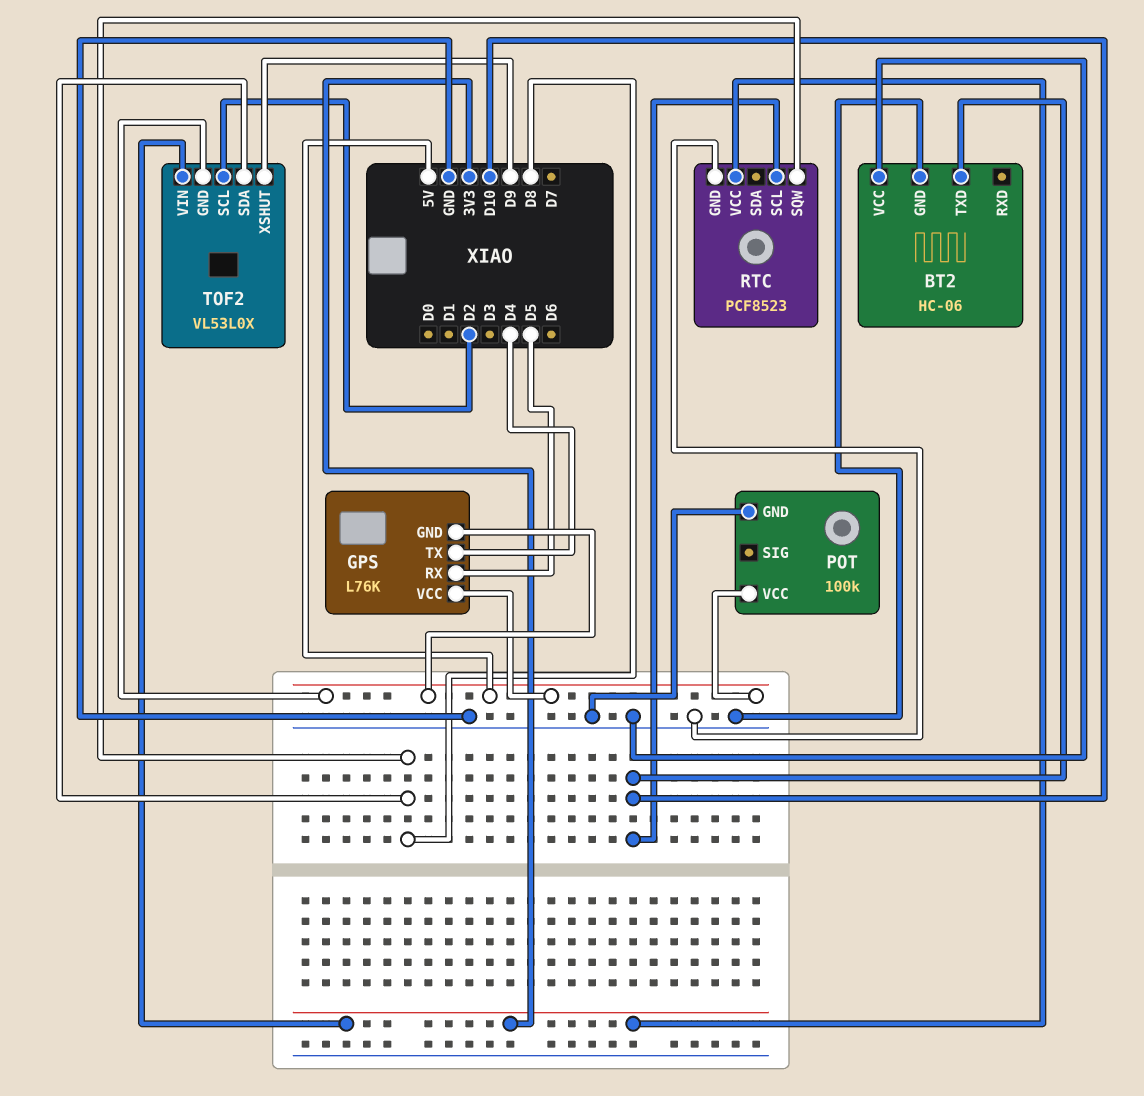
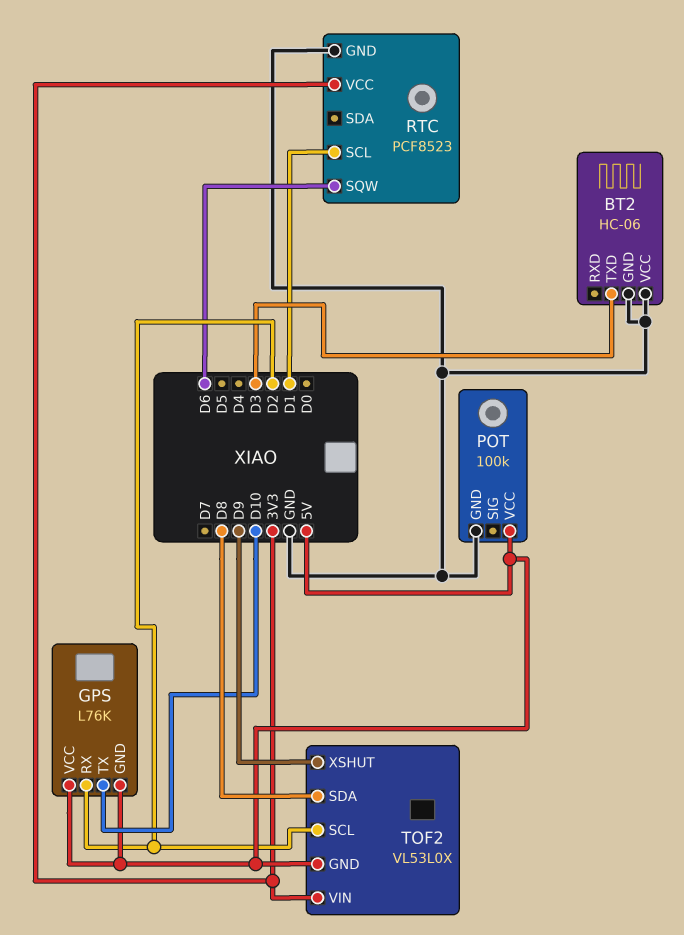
BT2 pin TXD: D10 -> D3
GPS pin RX: D5 -> D2
GPS pin TX: D4 -> D10
RTC pin SCL: D10 -> D1
RTC pin SQW: D8 -> D6

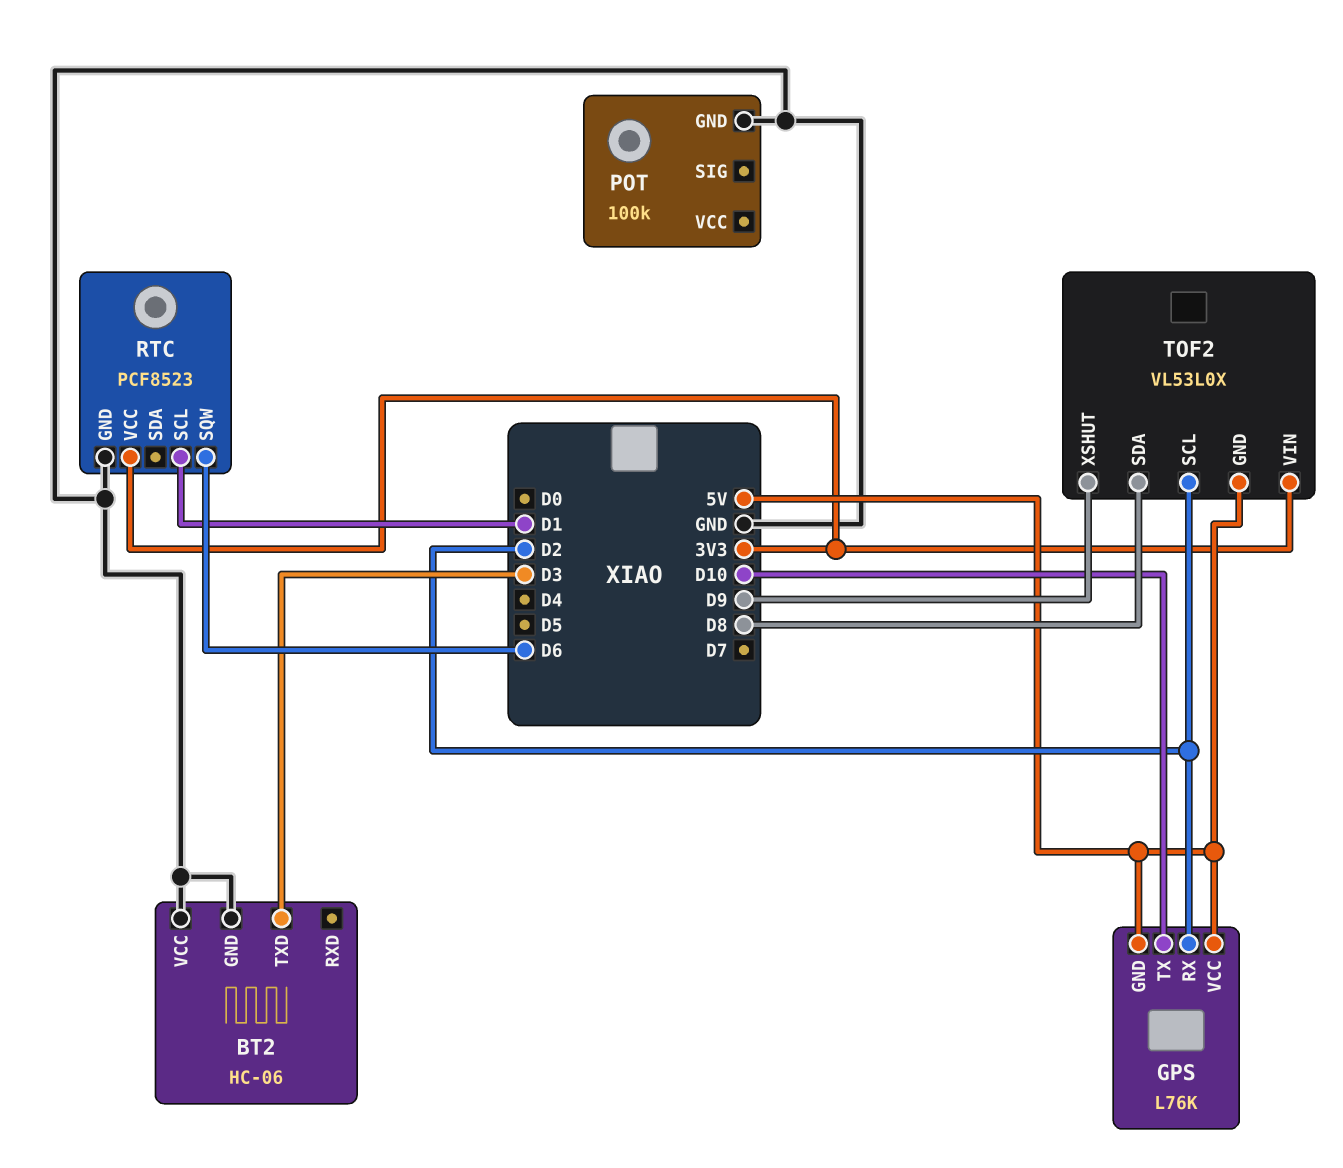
POT pin VCC: 5V -> none

